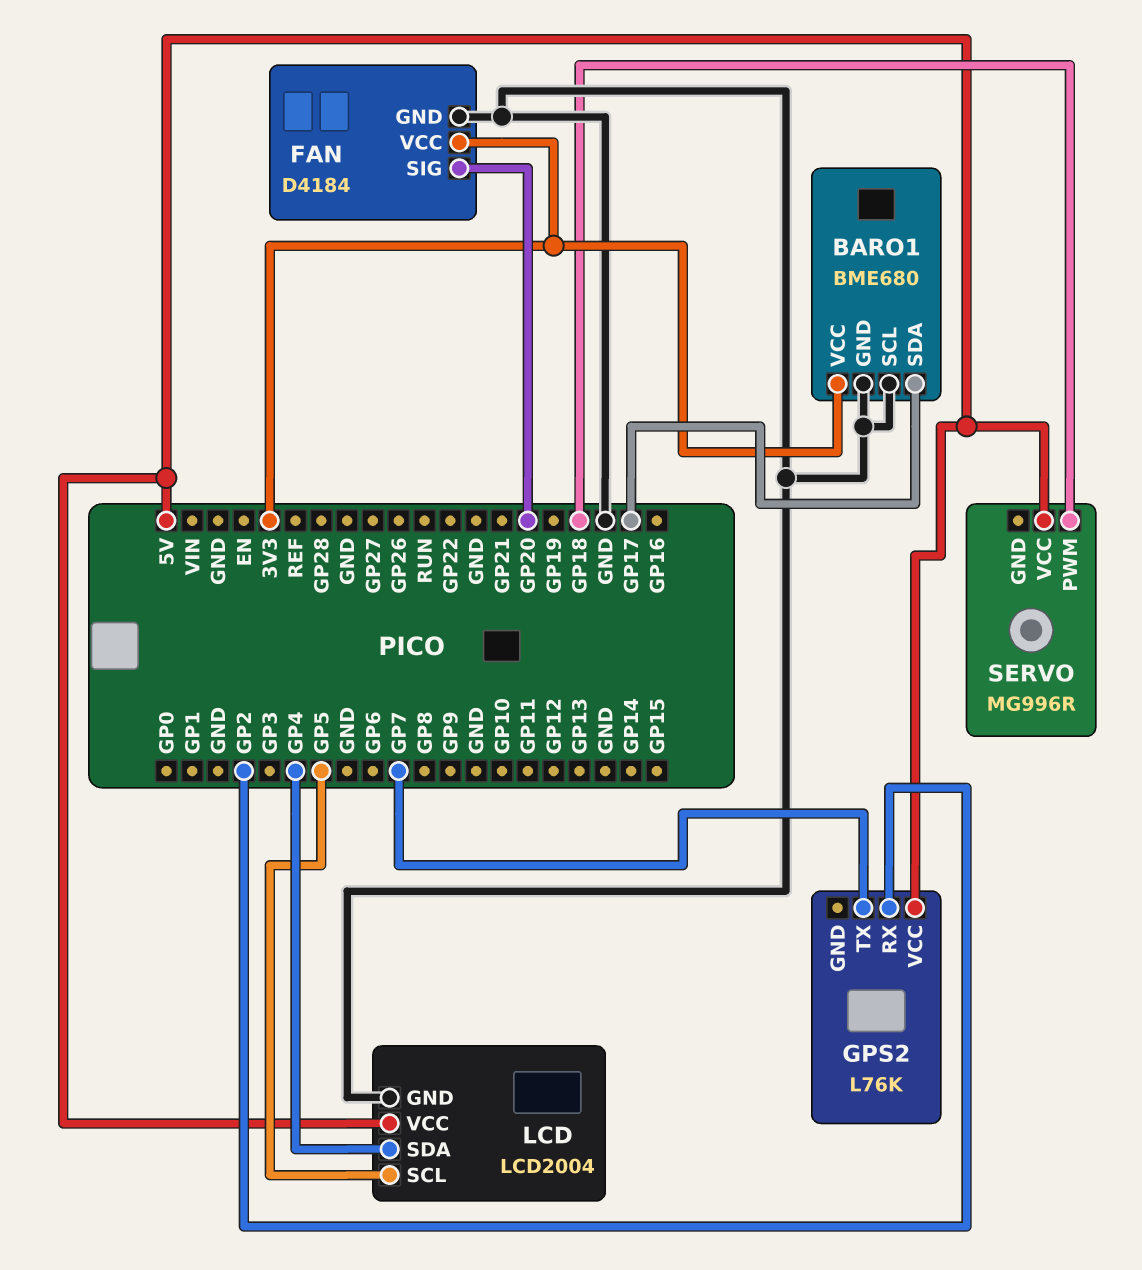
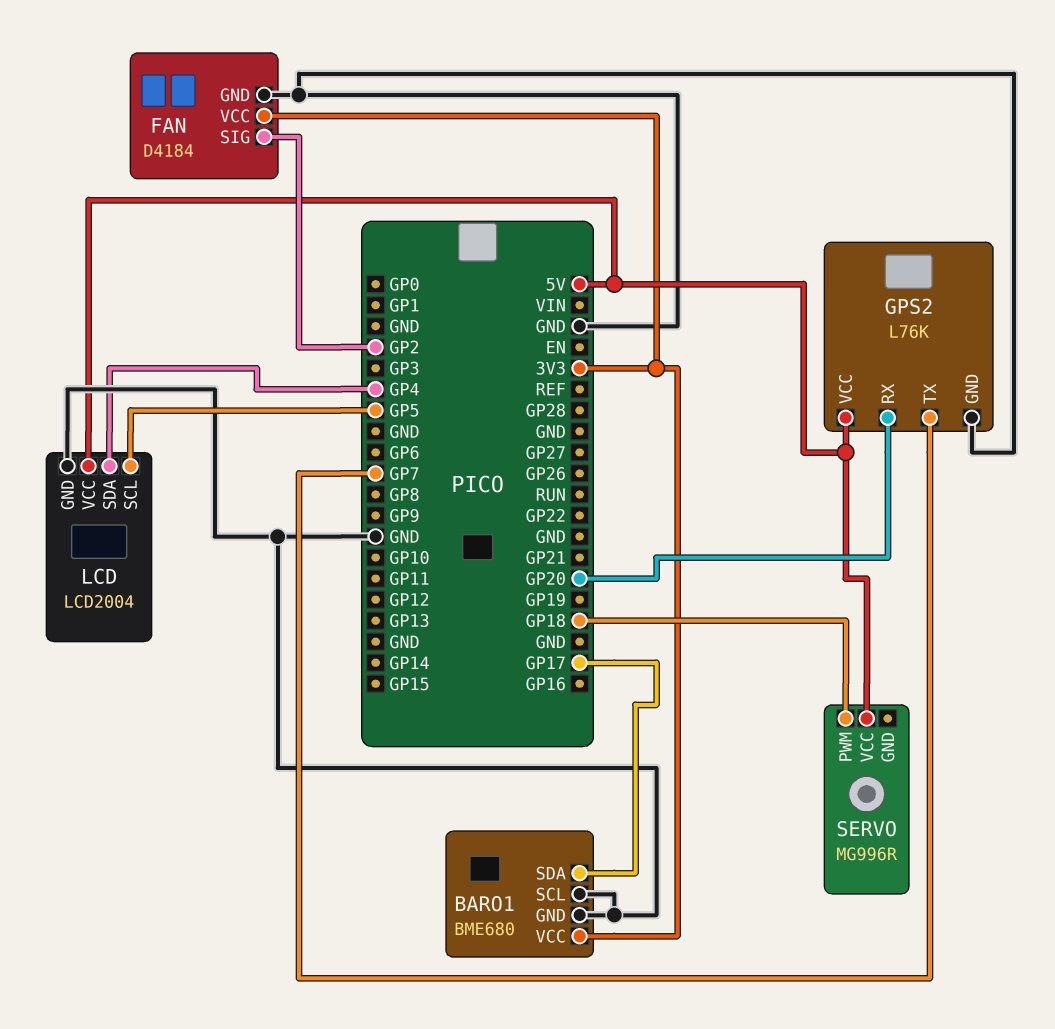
FAN pin SIG: GP20 -> GP2
GPS2 pin GND: none -> GND
GPS2 pin RX: GP2 -> GP20

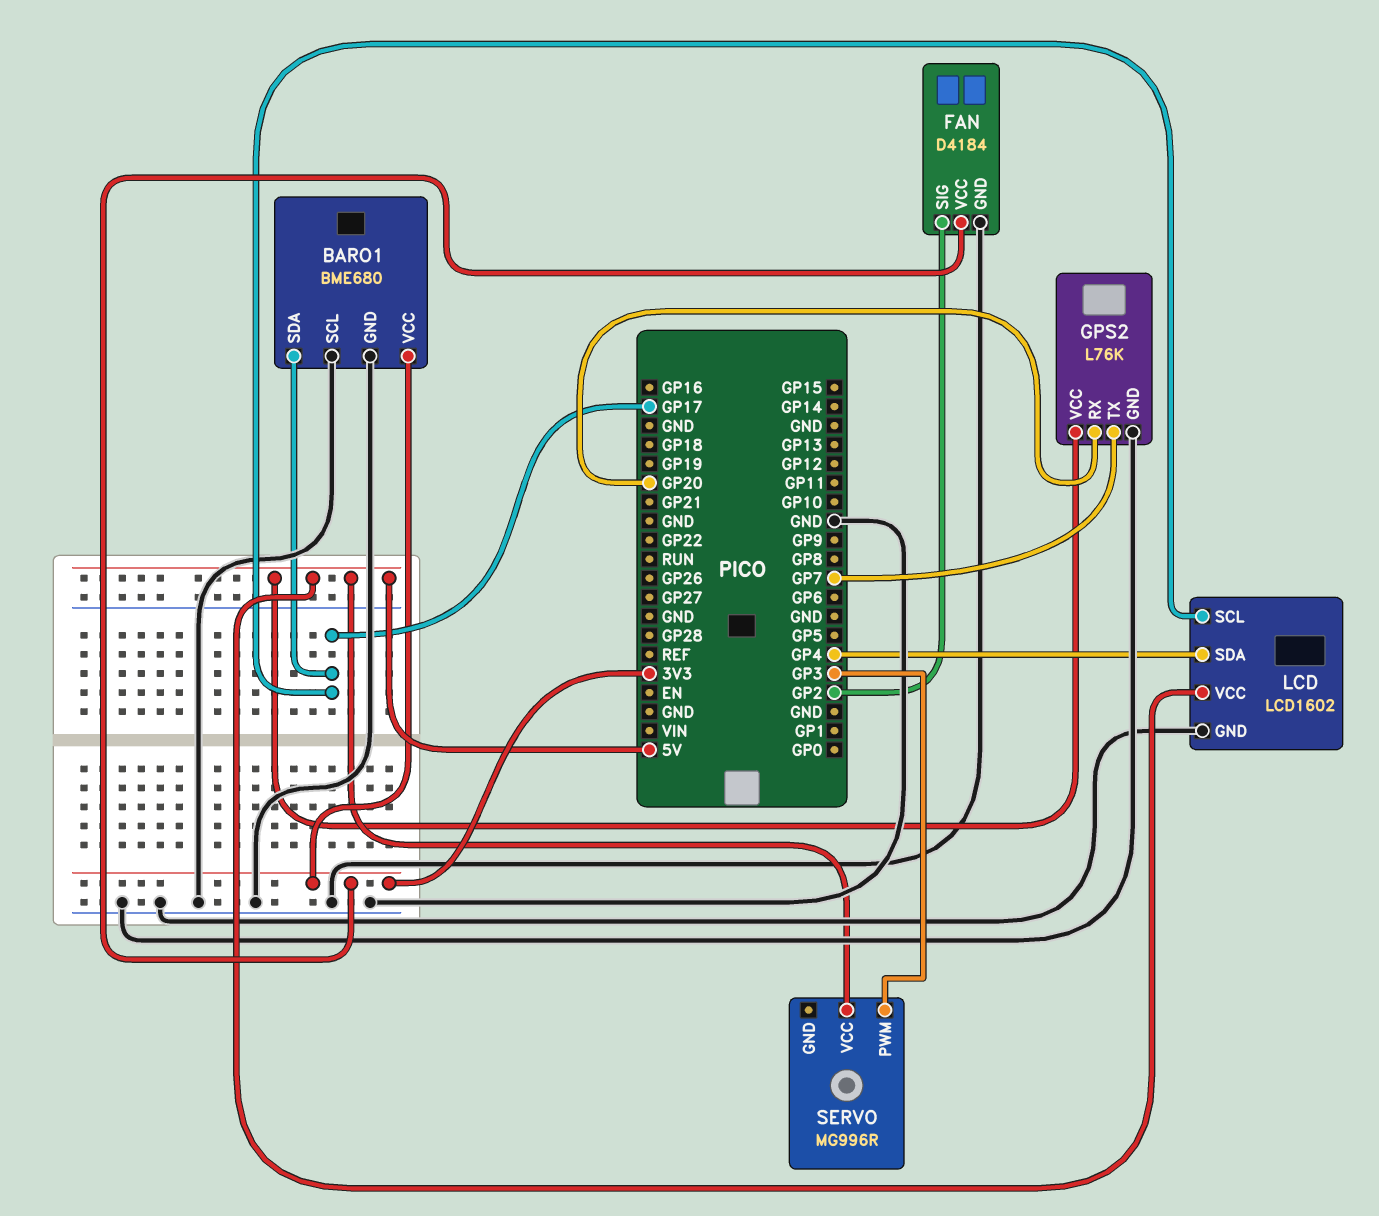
LCD: LCD2004 -> LCD1602
LCD pin SCL: GP5 -> GP17
SERVO pin PWM: GP18 -> GP3

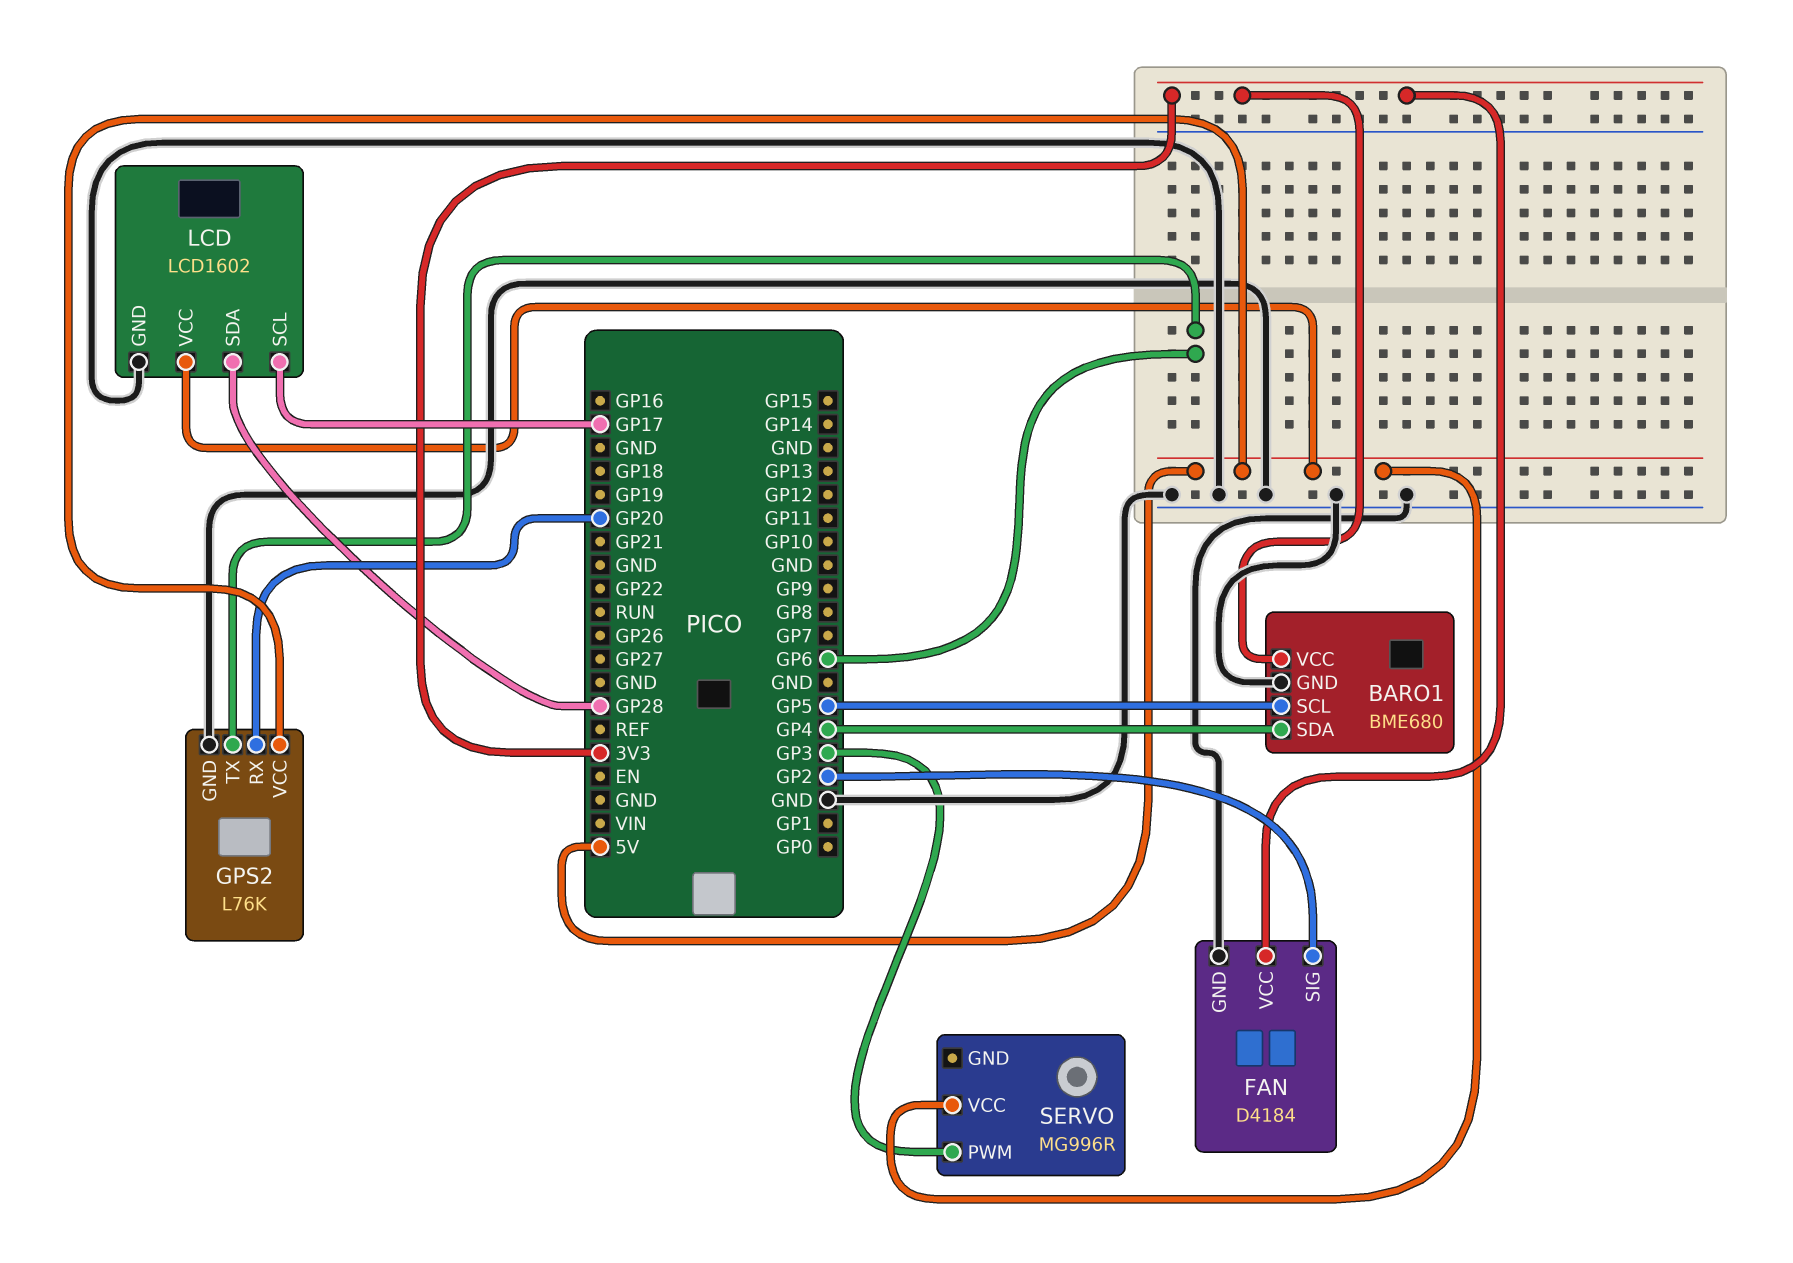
BARO1 pin SCL: GND -> GP5
BARO1 pin SDA: GP17 -> GP4
GPS2 pin TX: GP7 -> GP6
LCD pin SDA: GP4 -> GP28

